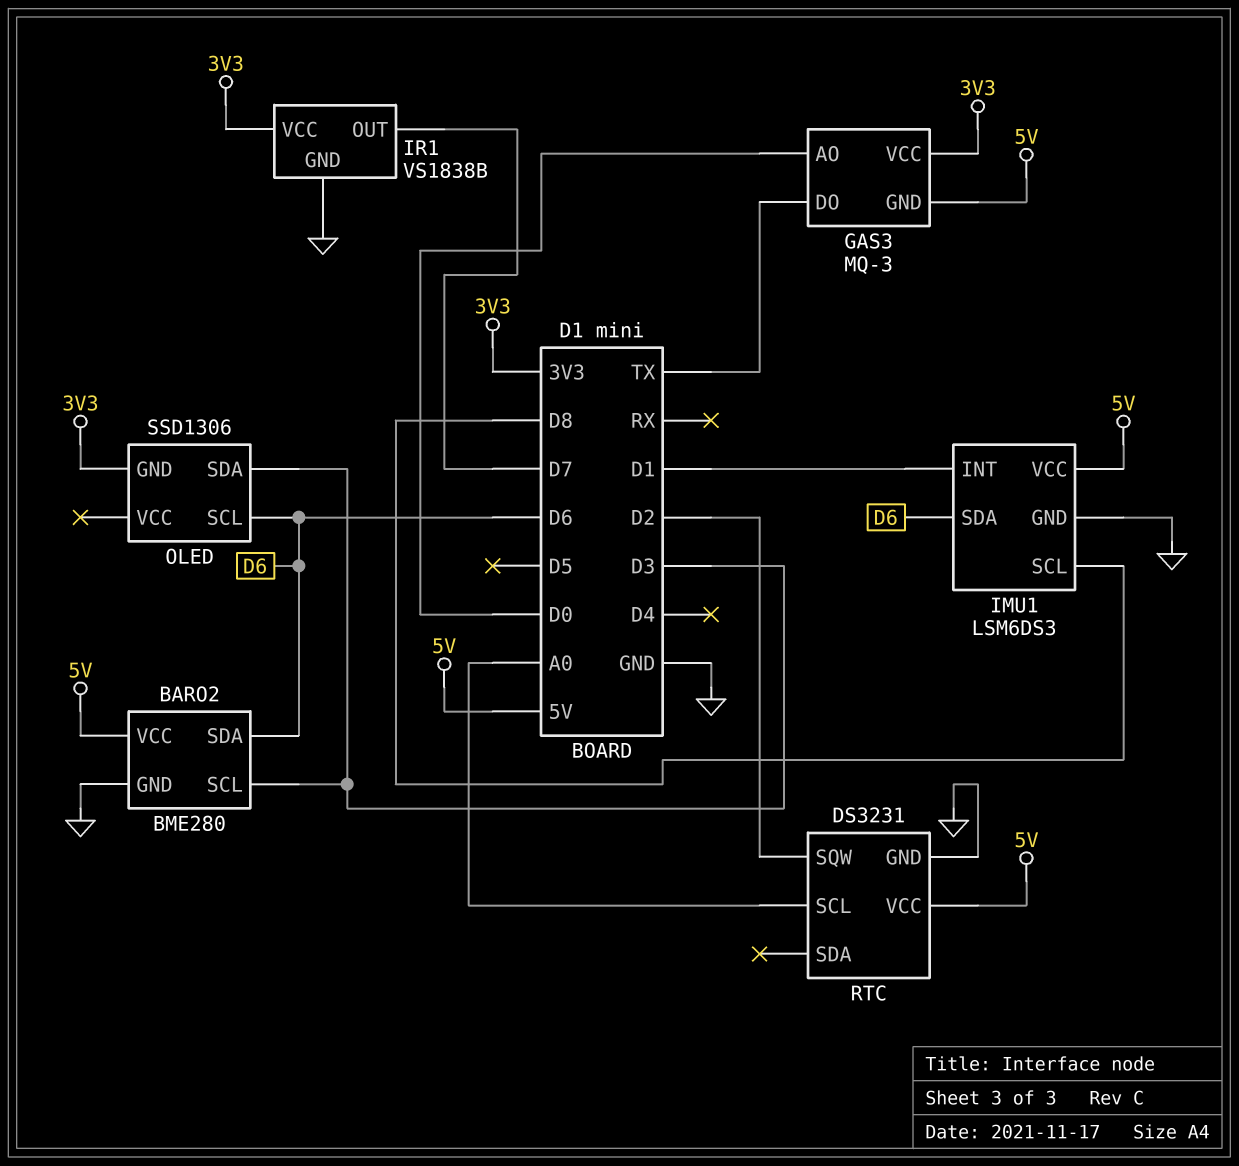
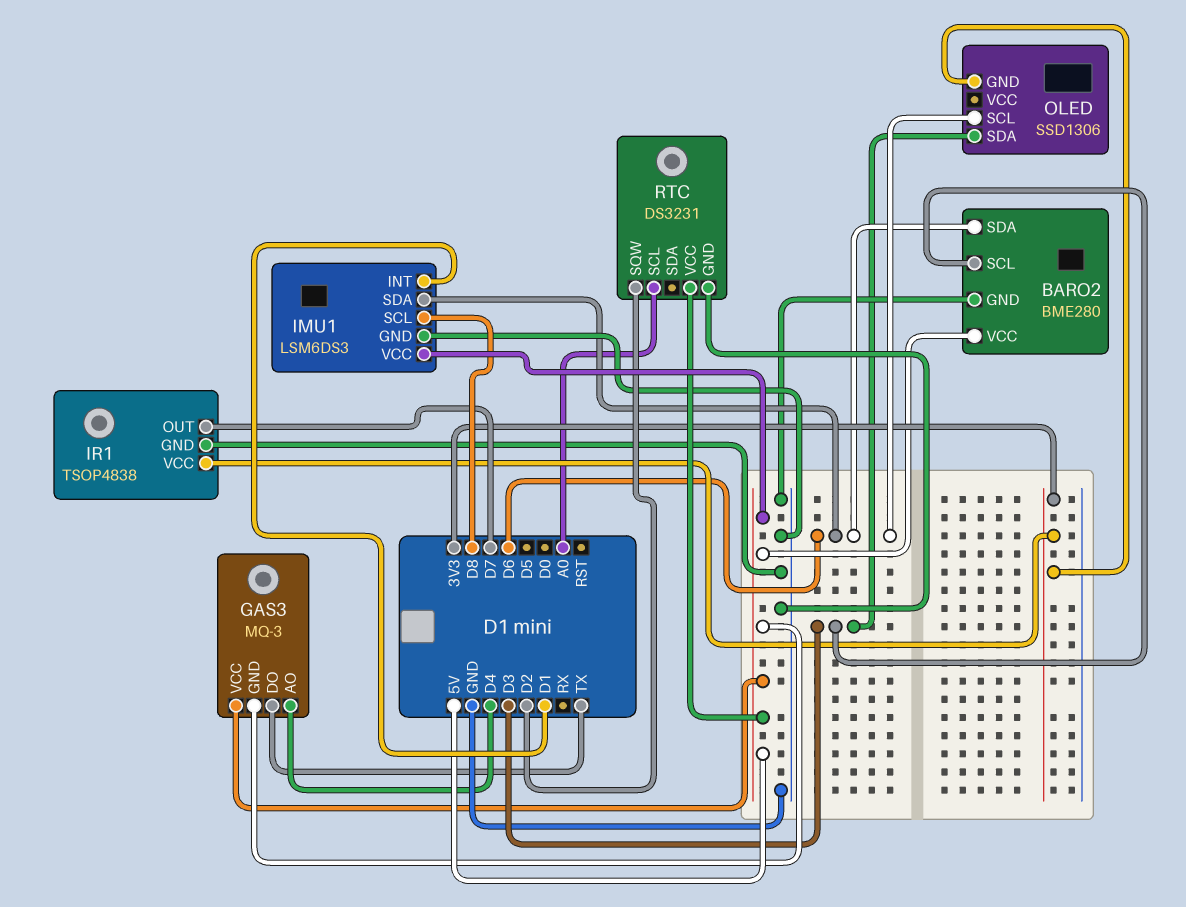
GAS3 pin AO: D0 -> D4
GAS3 pin VCC: 3V3 -> 5V
IR1: VS1838B -> TSOP4838

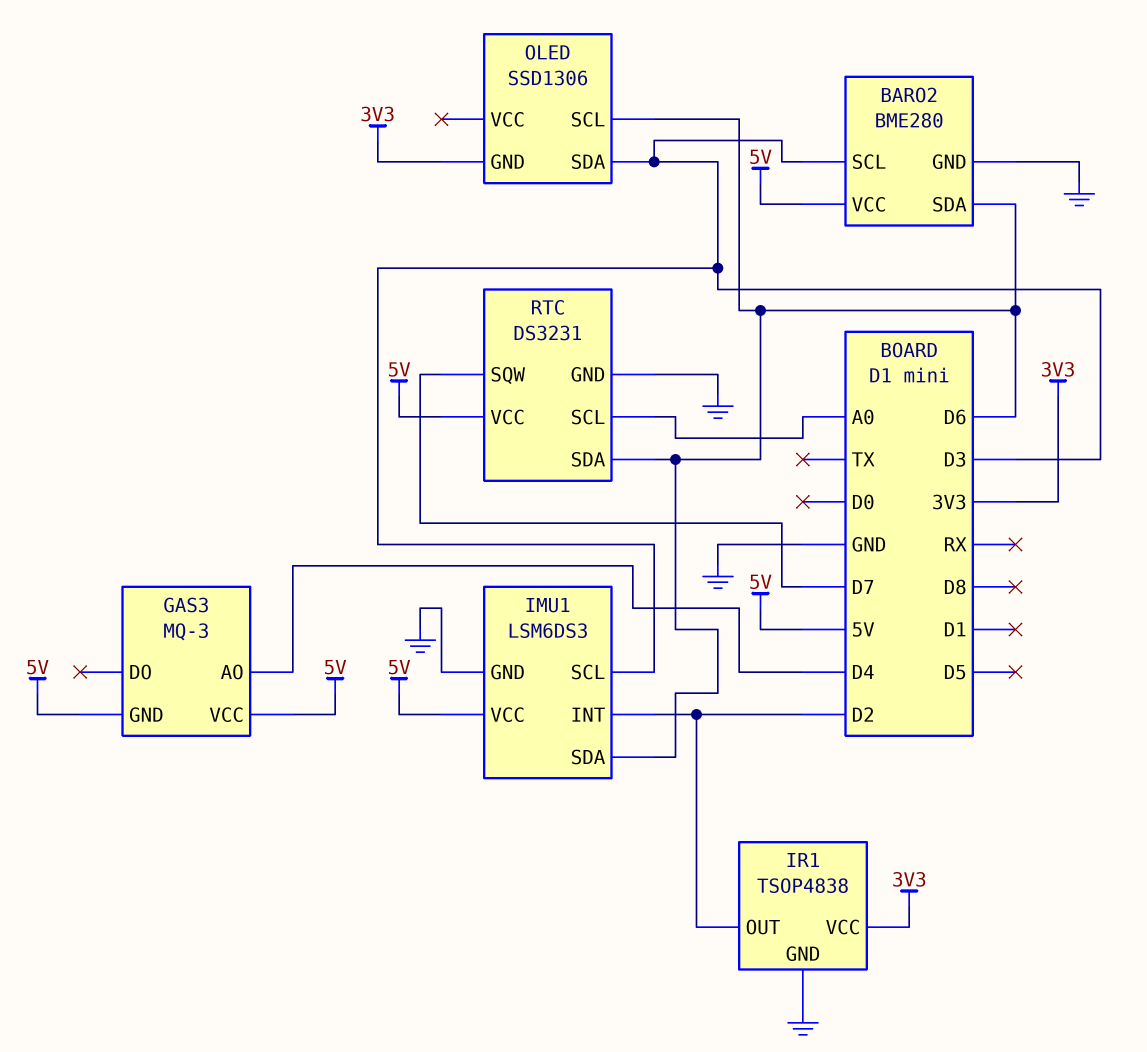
GAS3 pin DO: TX -> none
IMU1 pin INT: D1 -> D2
IMU1 pin SCL: D8 -> D3
IR1 pin OUT: D7 -> D2
RTC pin SDA: none -> D6
RTC pin SQW: D2 -> D7

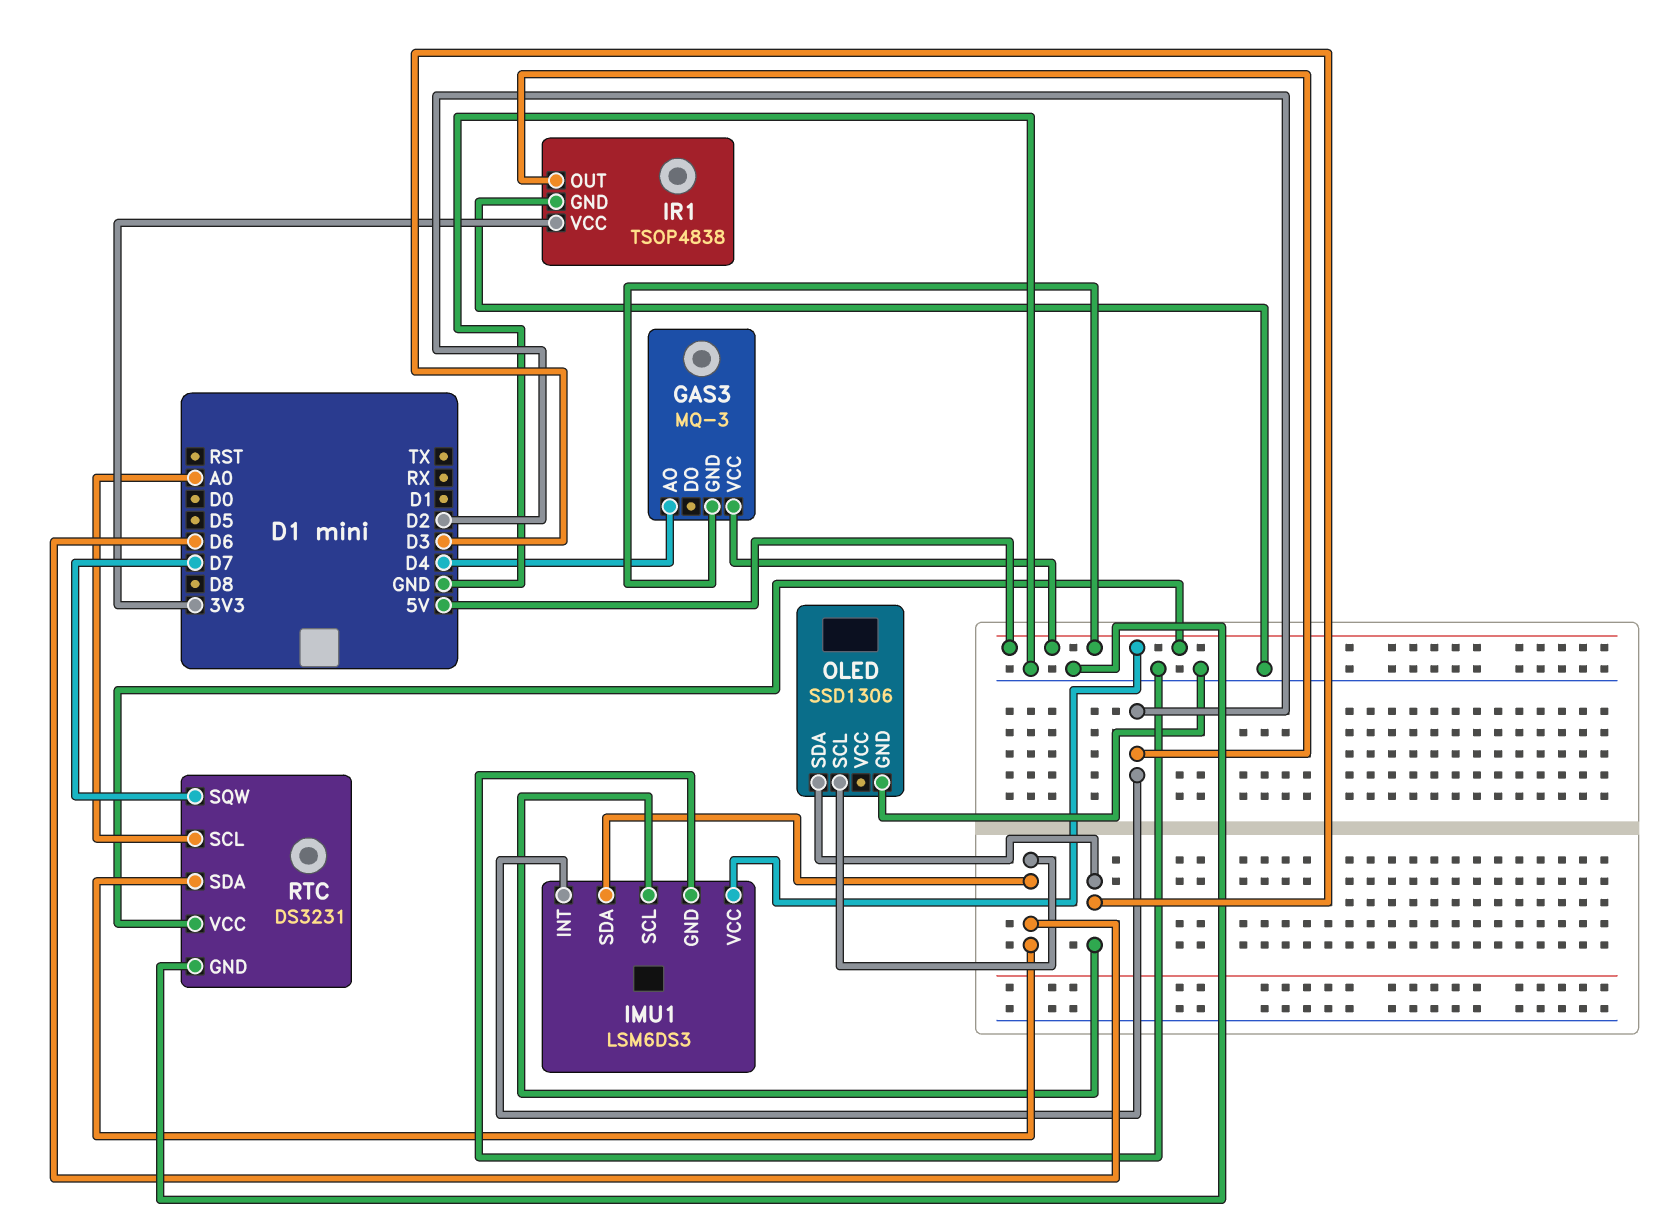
BARO2: BME280 -> none
BARO2 pin GND: GND -> none
BARO2 pin SCL: D3 -> none
BARO2 pin SDA: D6 -> none
BARO2 pin VCC: 5V -> none
OLED pin GND: 3V3 -> GND

